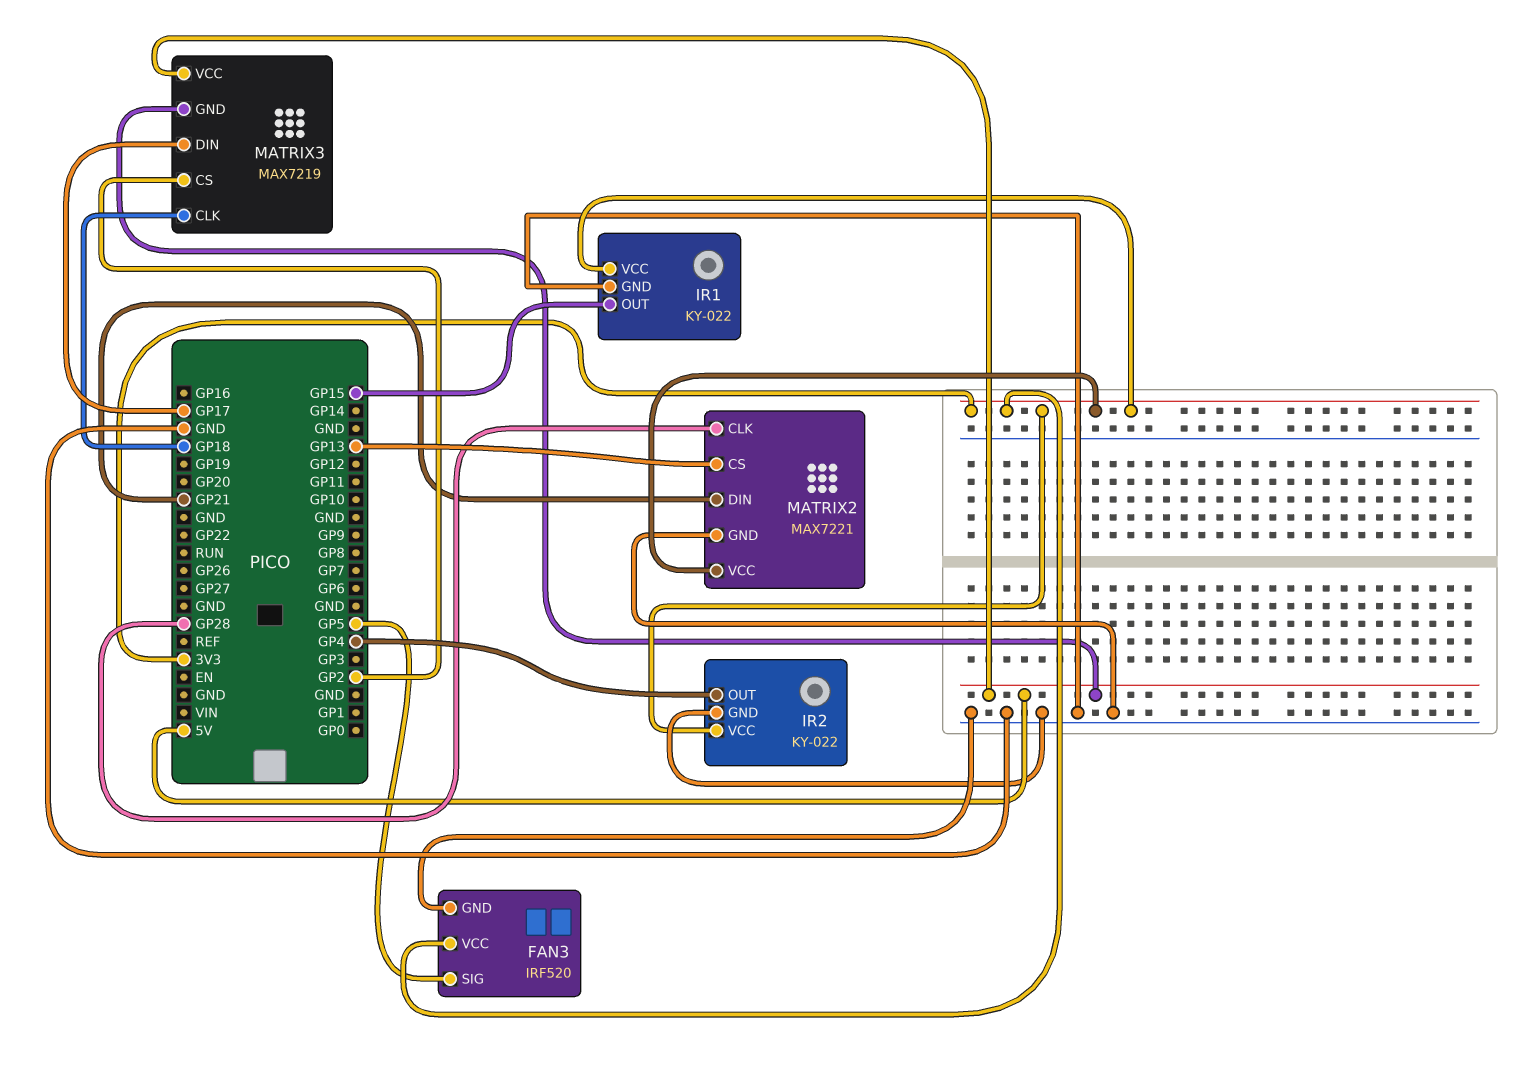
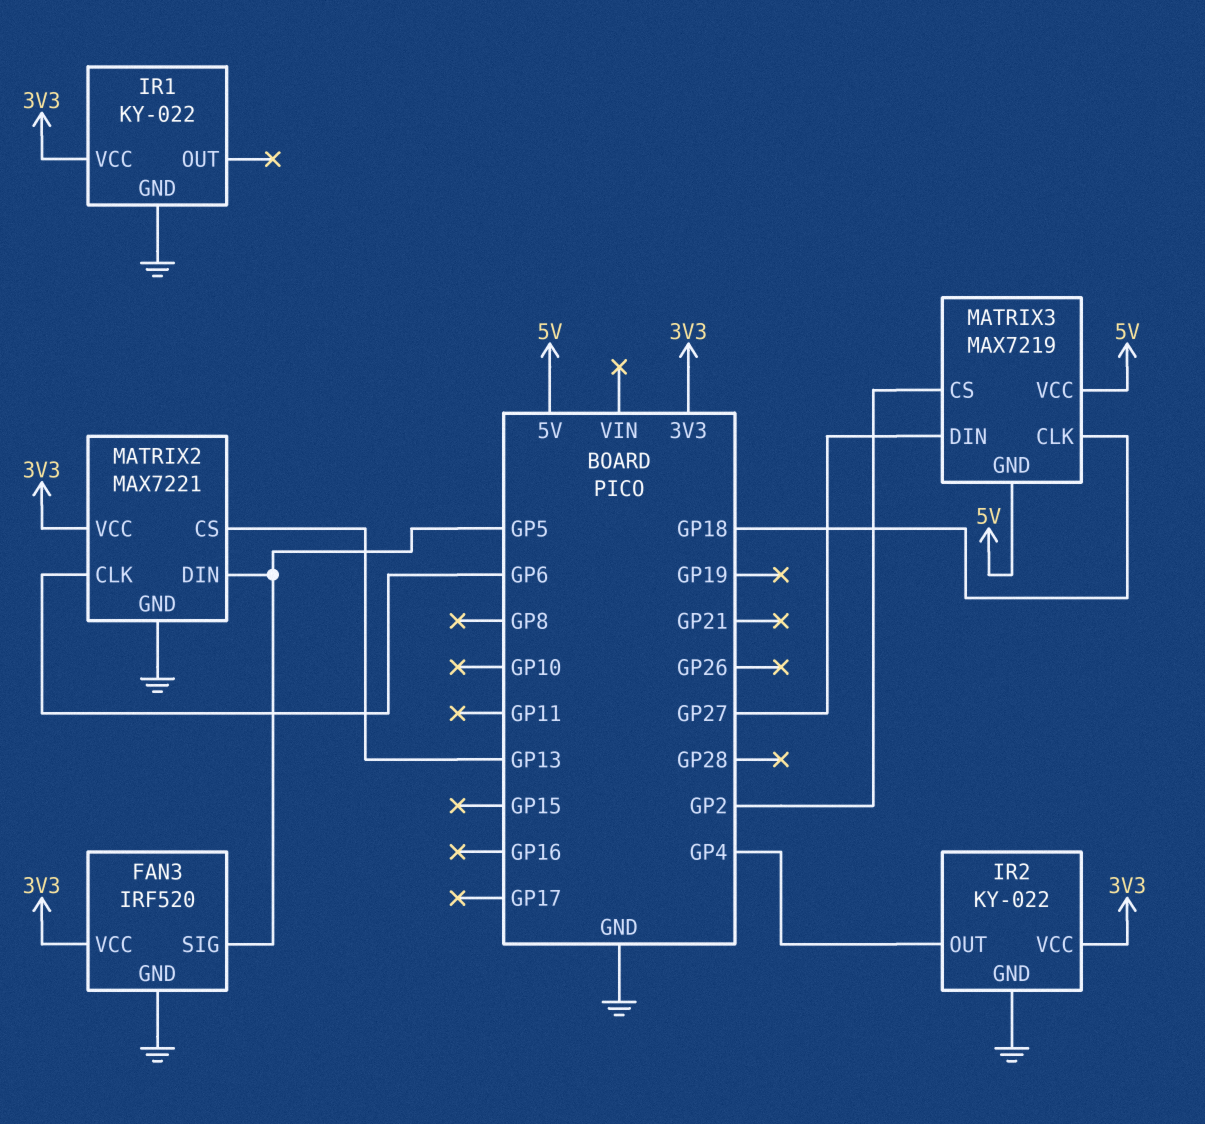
IR1 pin OUT: GP15 -> none
MATRIX2 pin CLK: GP28 -> GP6
MATRIX2 pin DIN: GP21 -> GP5
MATRIX3 pin DIN: GP17 -> GP27

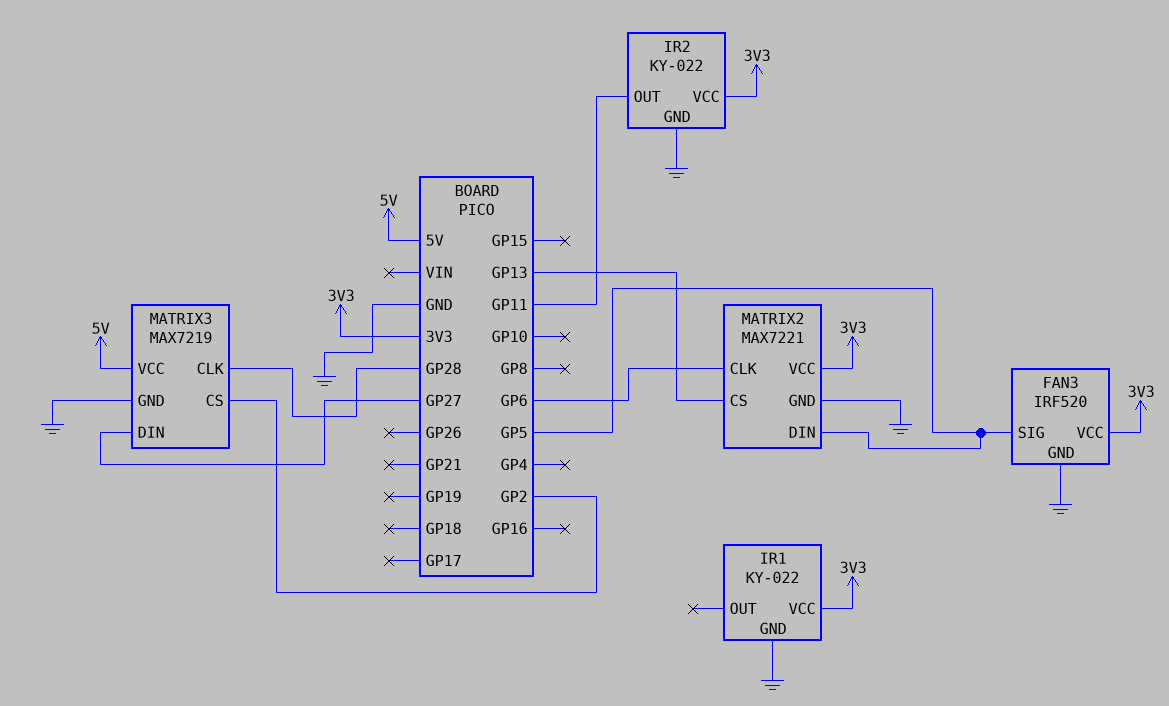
IR2 pin OUT: GP4 -> GP11
MATRIX3 pin CLK: GP18 -> GP28
MATRIX3 pin GND: 5V -> GND

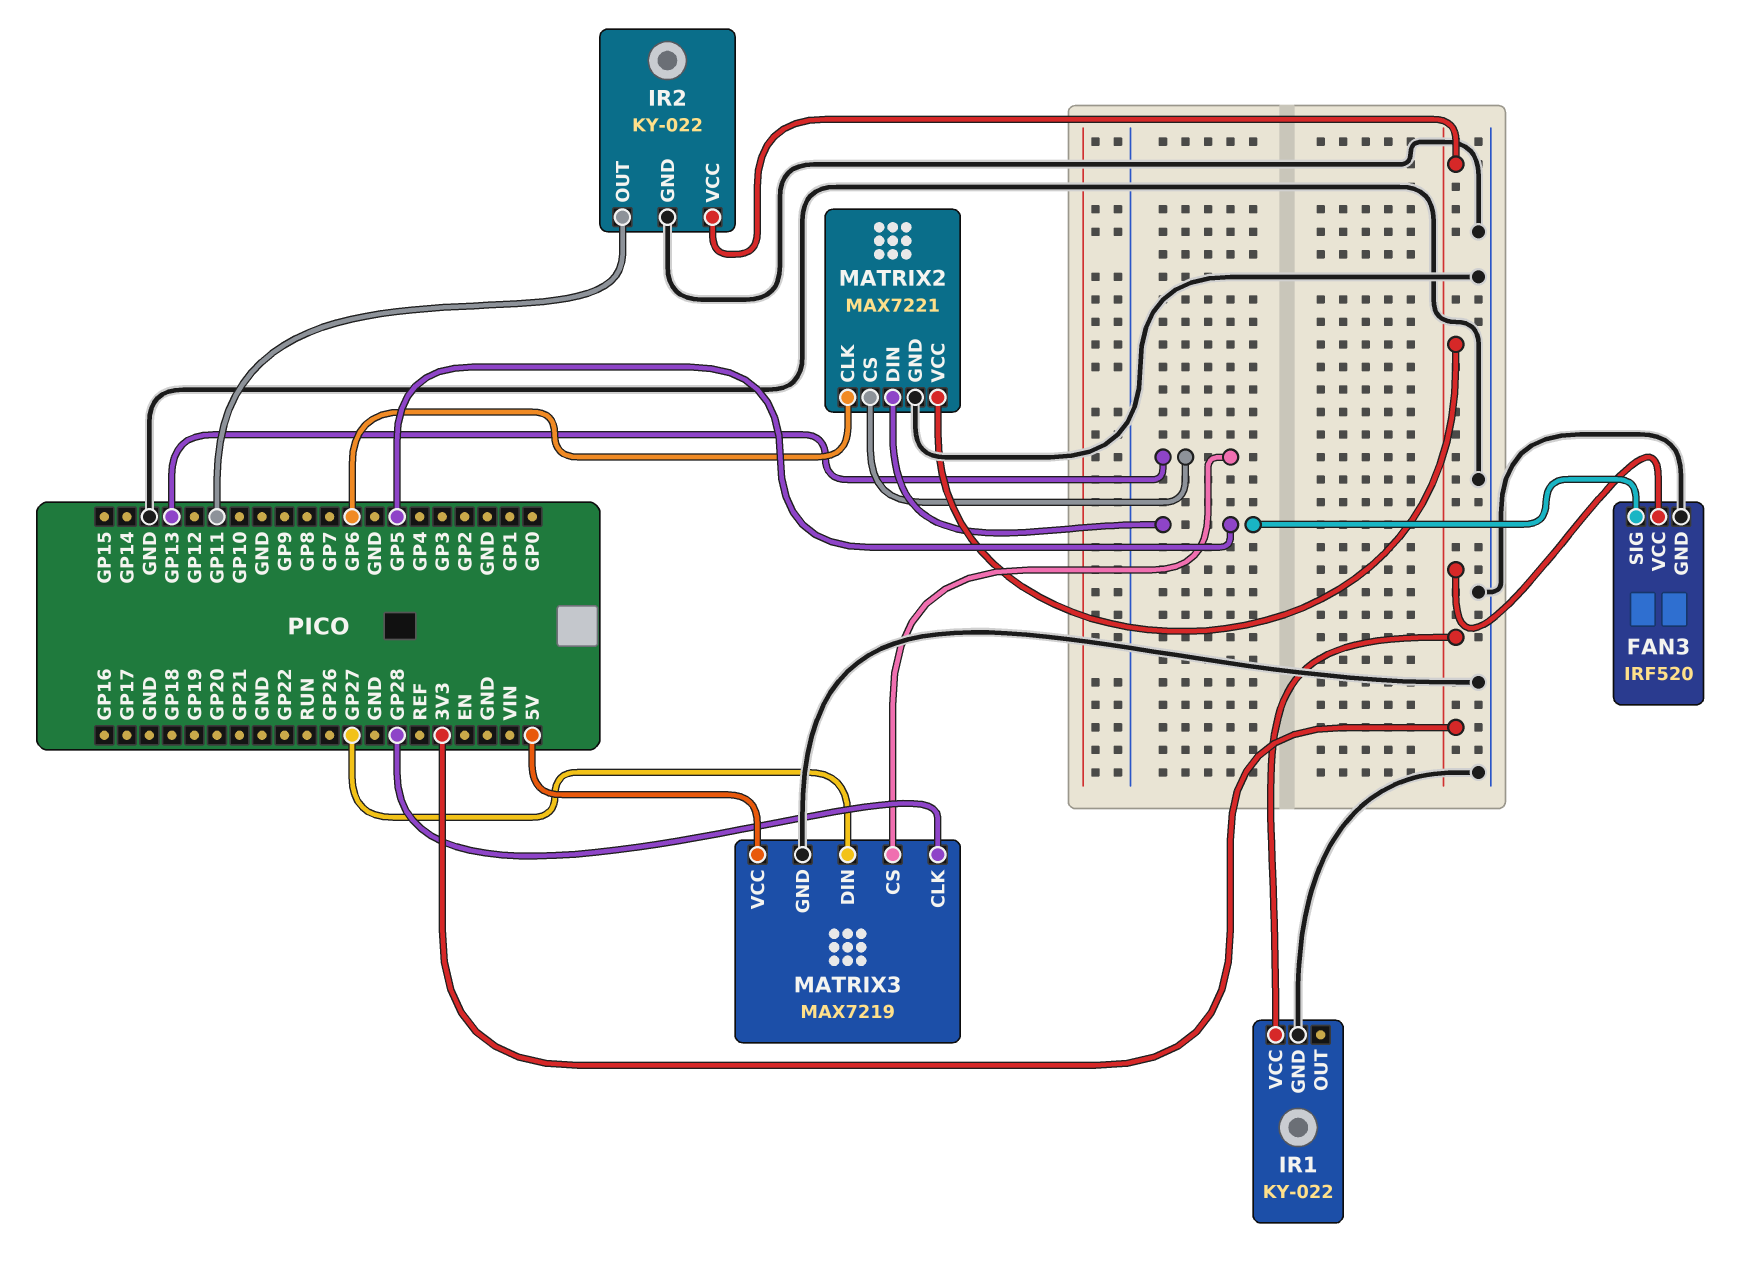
MATRIX3 pin CS: GP2 -> GP13

